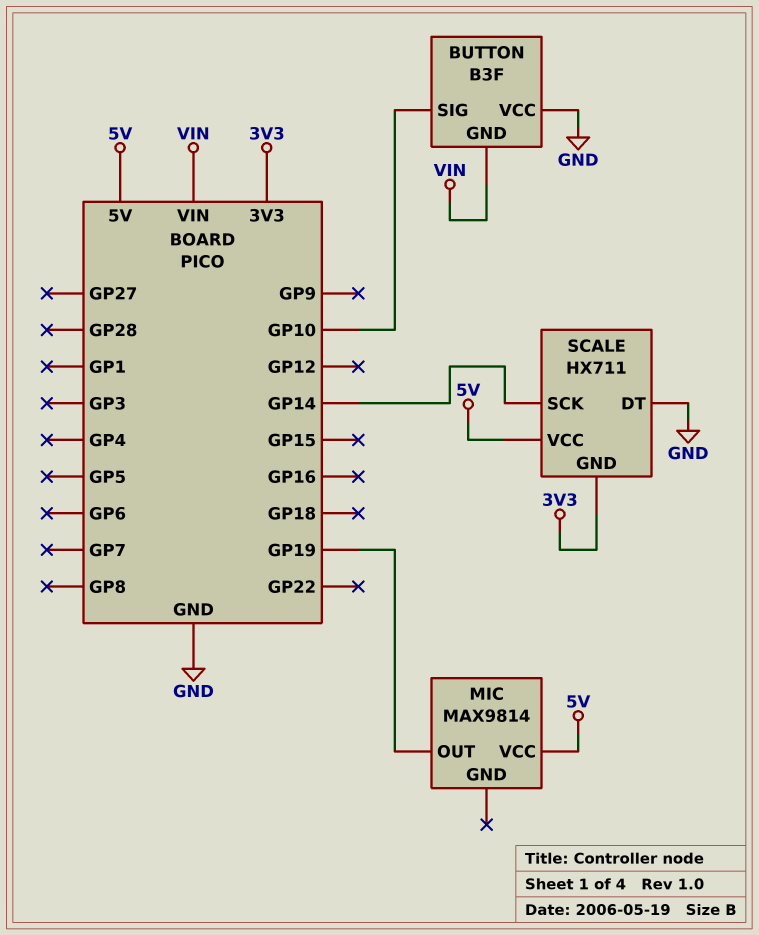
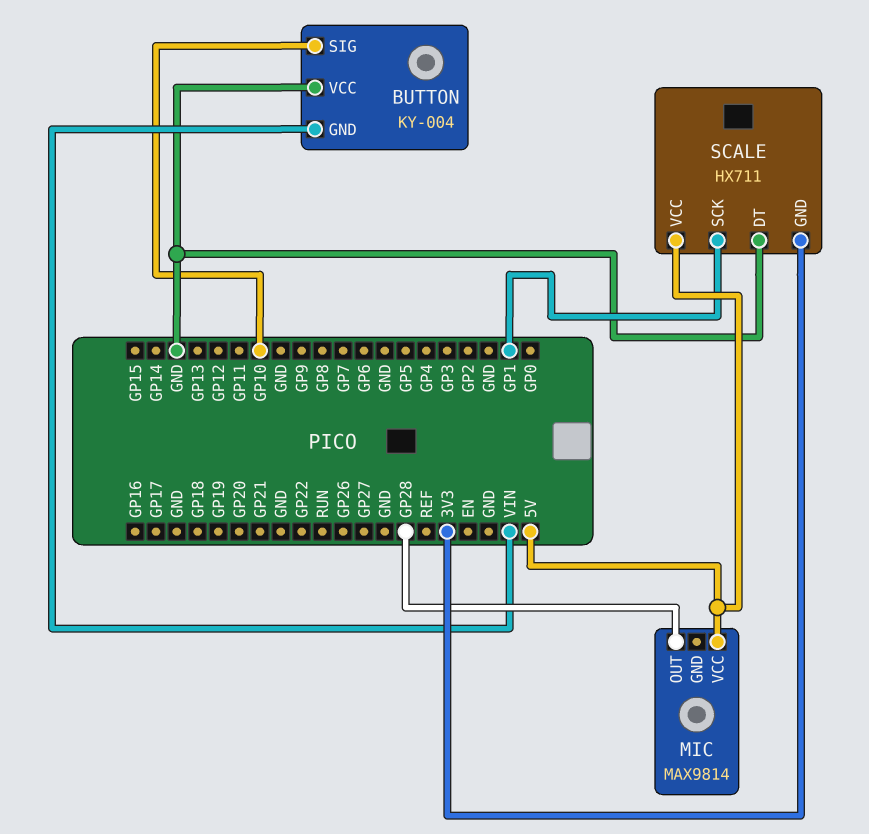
BUTTON: B3F -> KY-004
MIC pin OUT: GP19 -> GP28
SCALE pin SCK: GP14 -> GP1

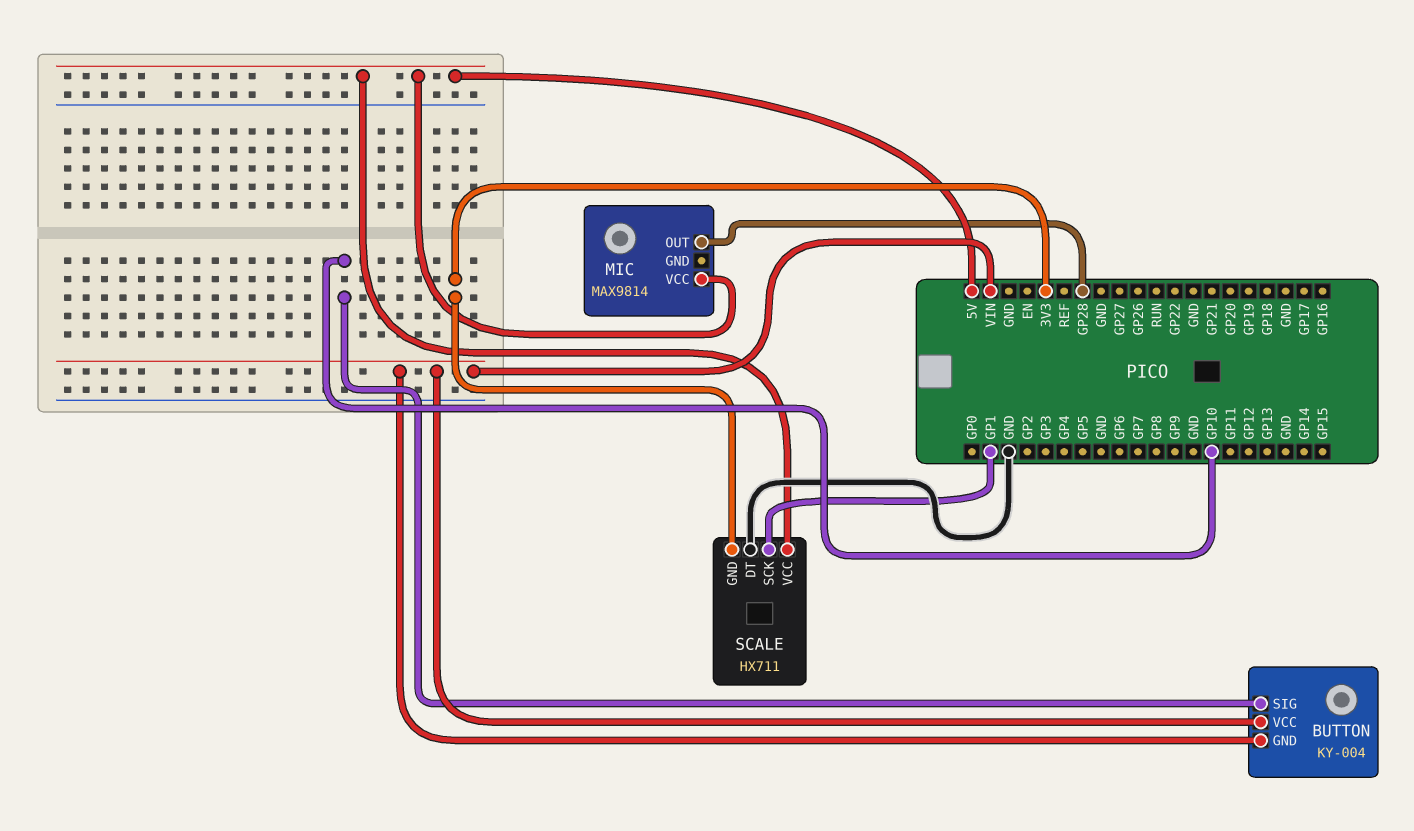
BUTTON pin VCC: GND -> VIN

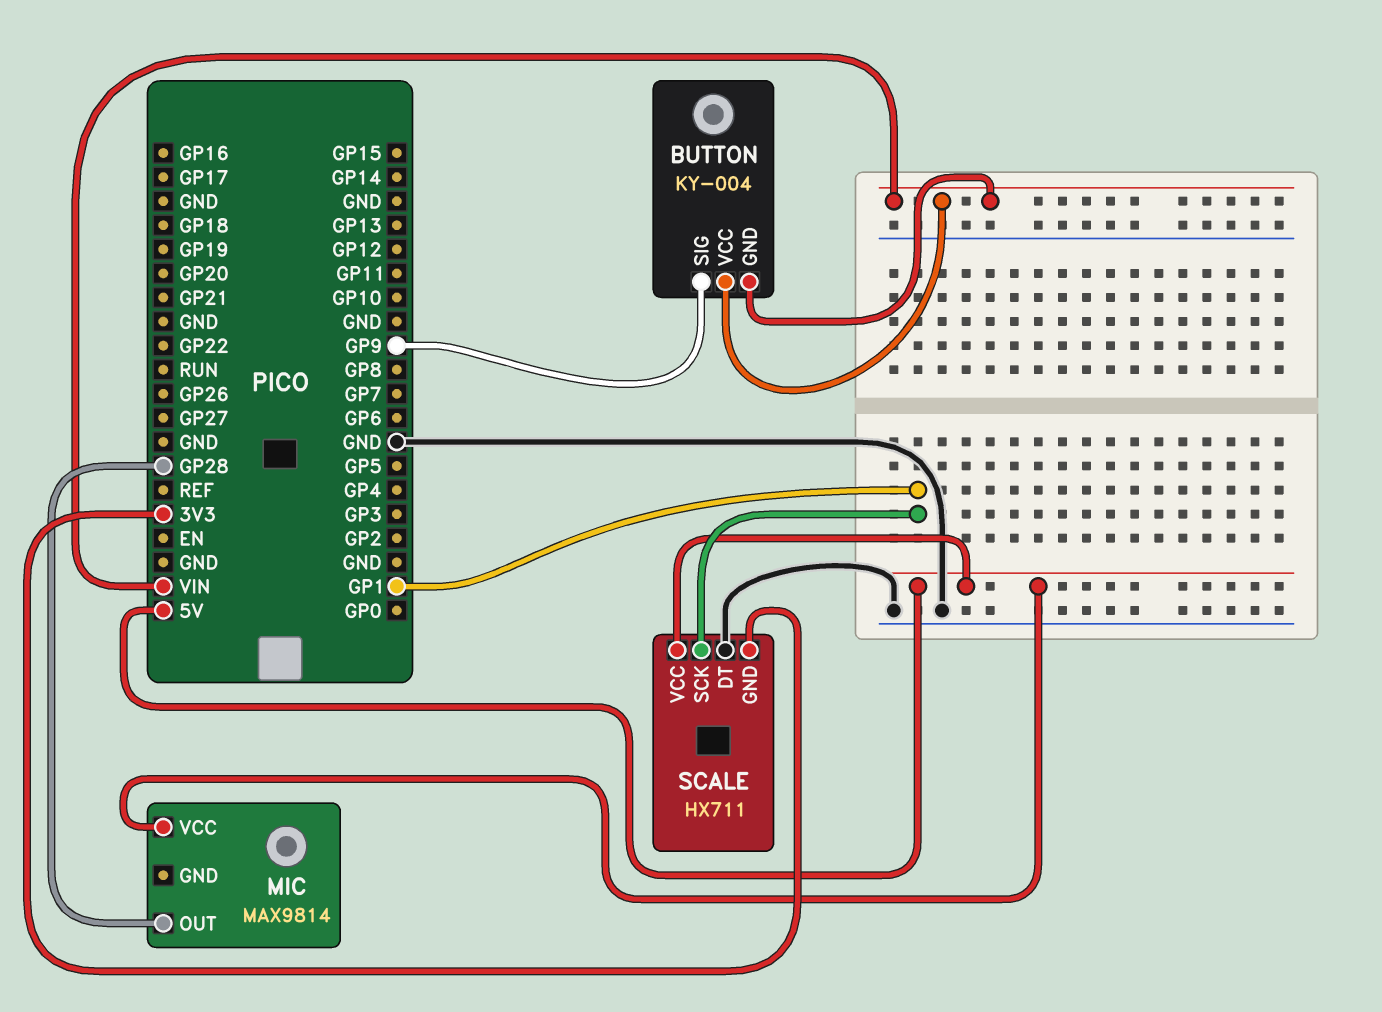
BUTTON pin SIG: GP10 -> GP9

